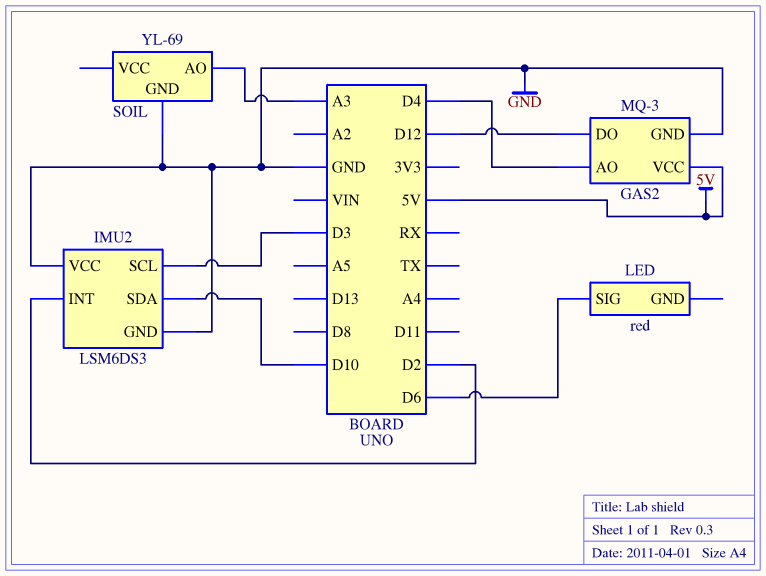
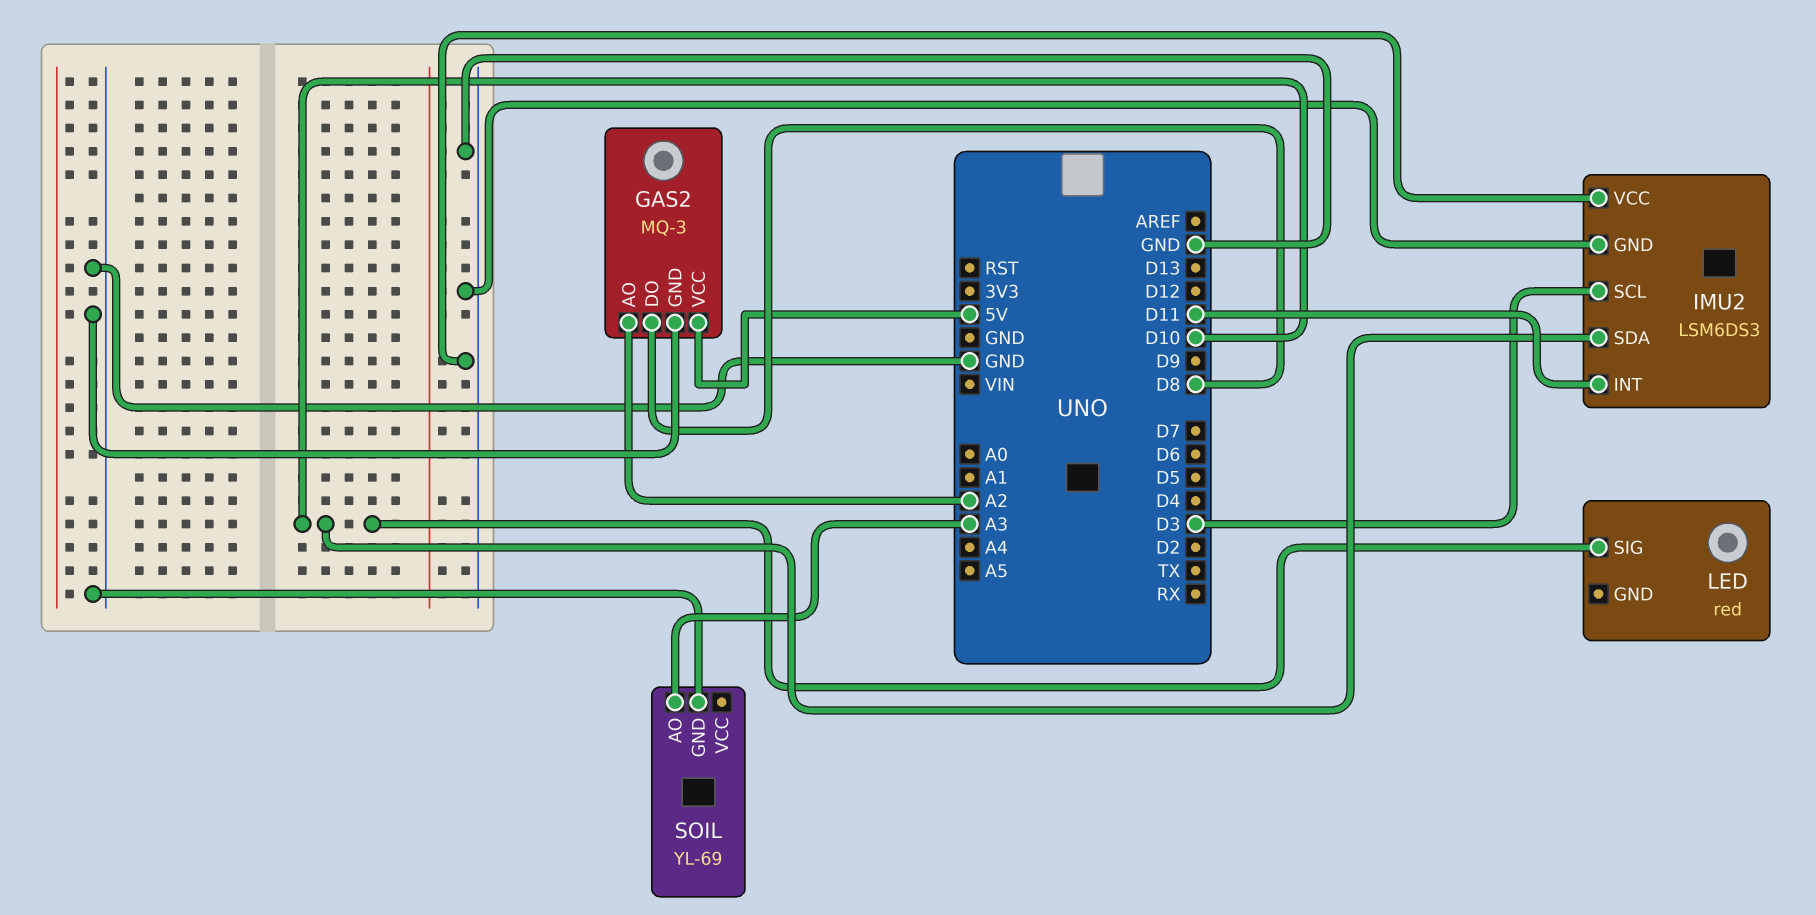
GAS2 pin AO: D4 -> A2
GAS2 pin DO: D12 -> D8
IMU2 pin INT: D2 -> D11
LED pin SIG: D6 -> D10

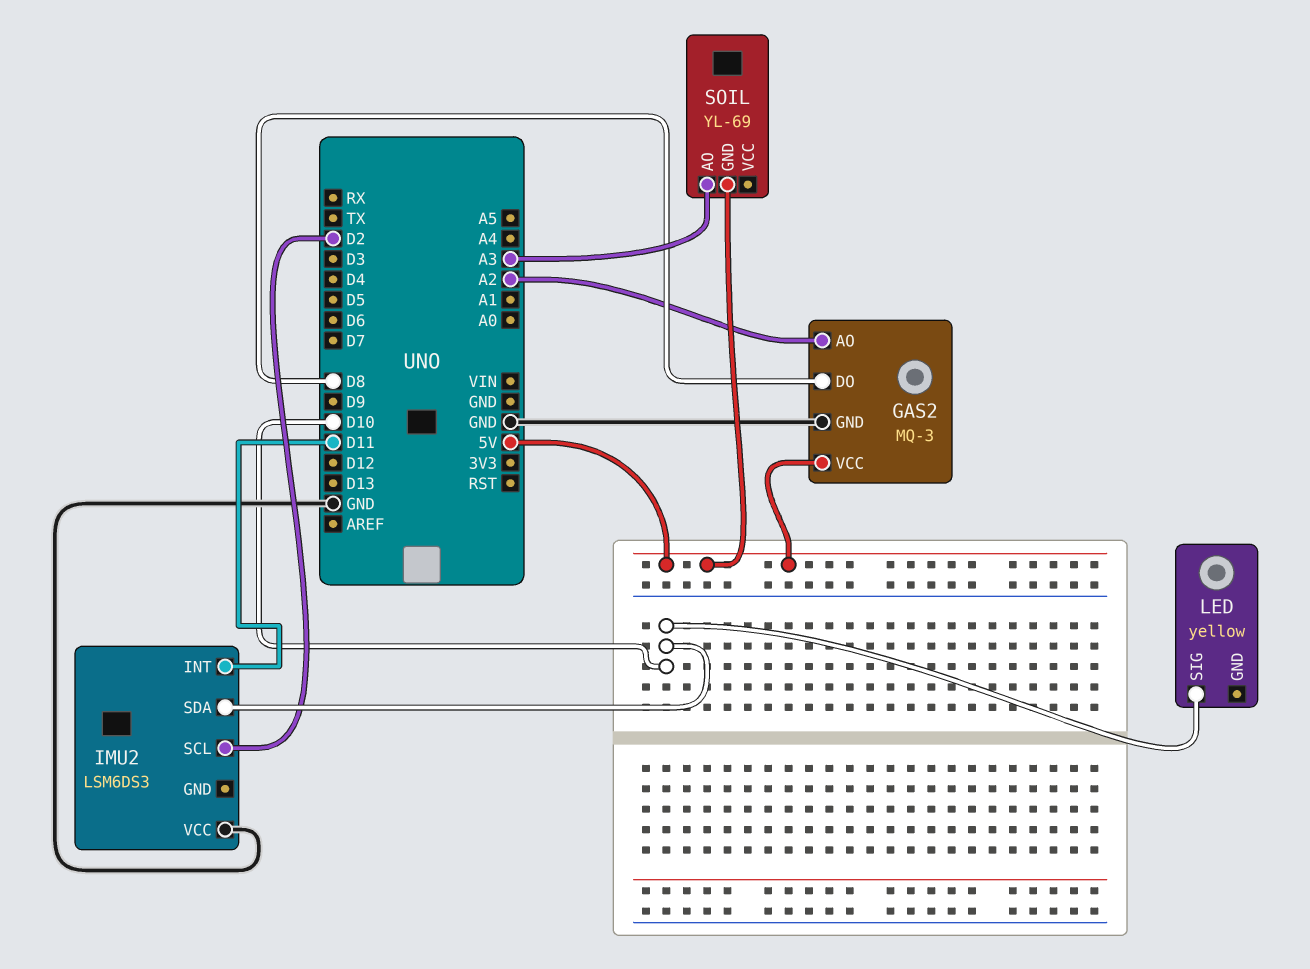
IMU2 pin GND: GND -> none
IMU2 pin SCL: D3 -> D2
LED: red -> yellow
SOIL pin GND: GND -> 5V

